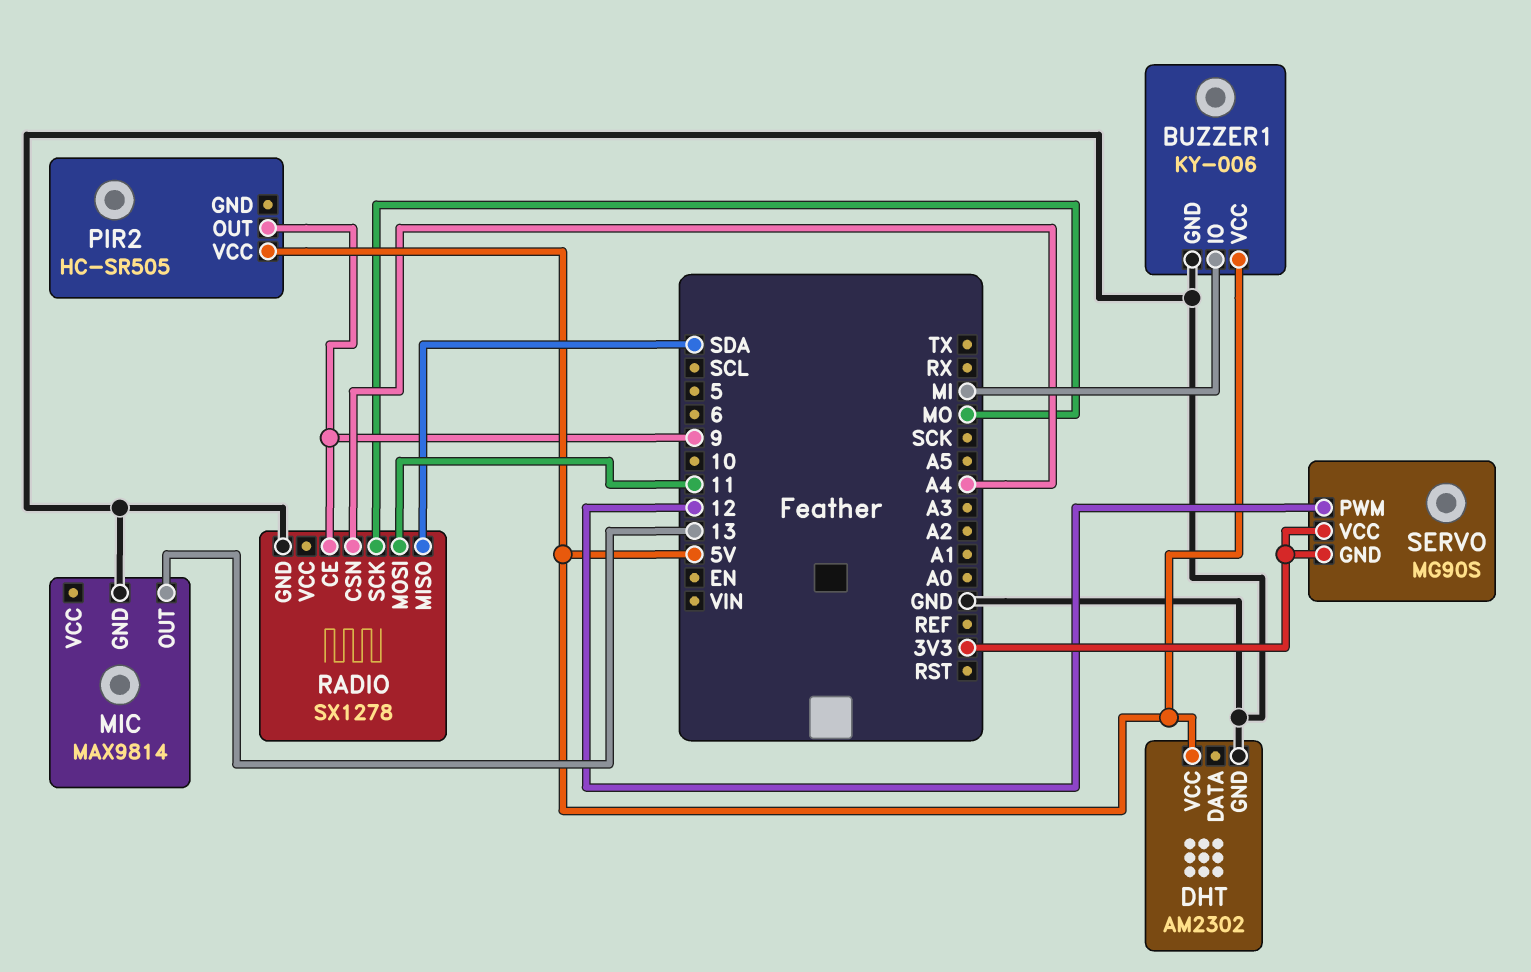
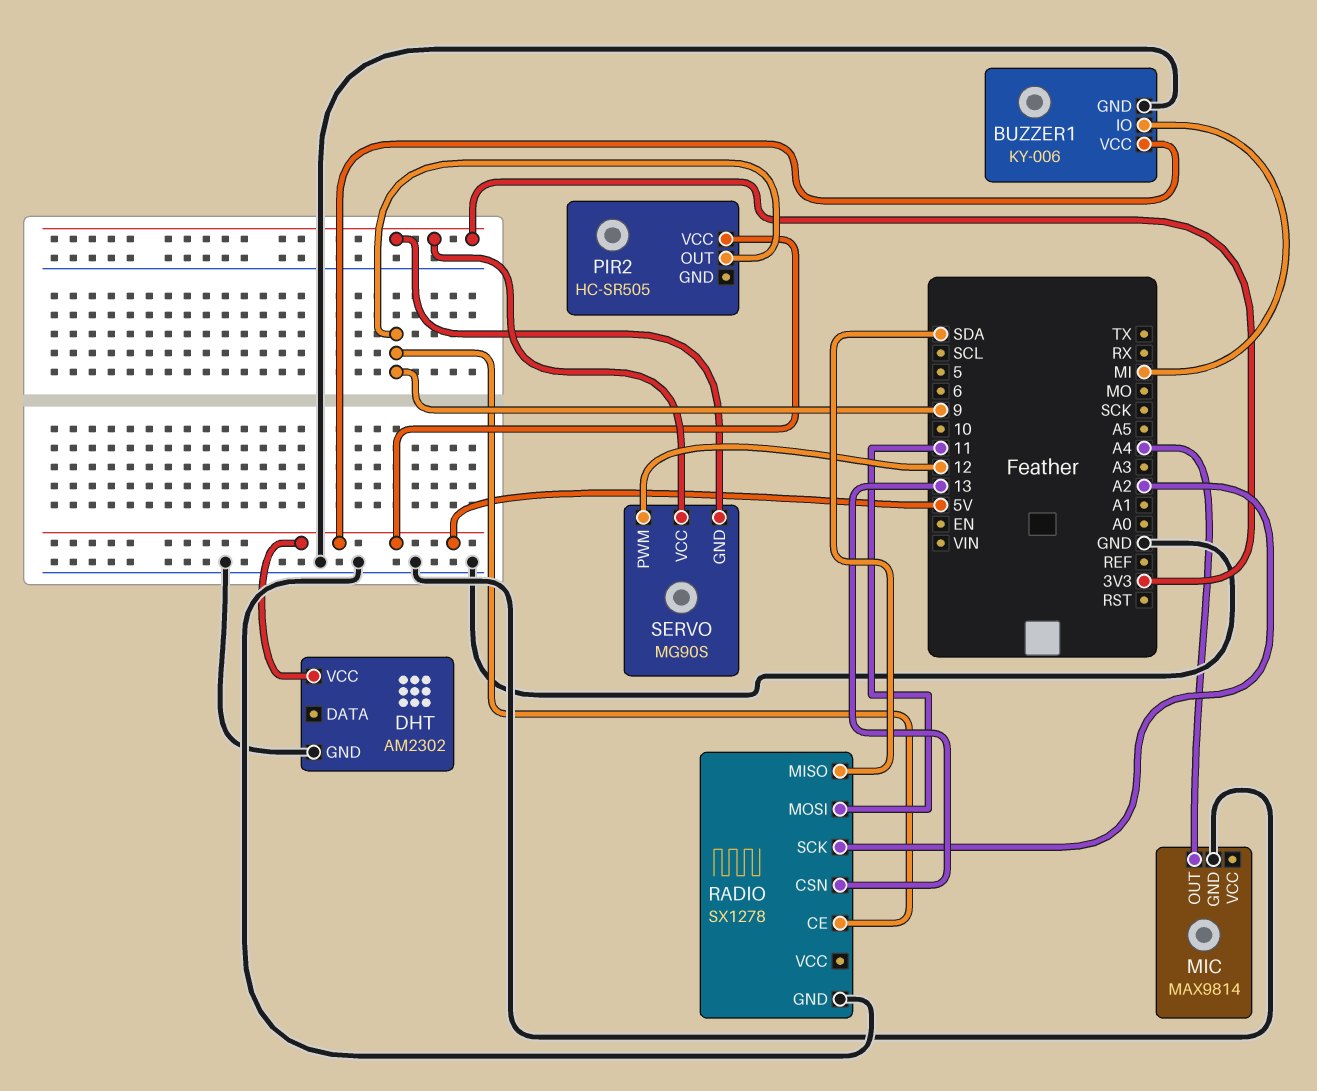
MIC pin OUT: 13 -> A4
RADIO pin CSN: A4 -> 13
RADIO pin SCK: MO -> A2

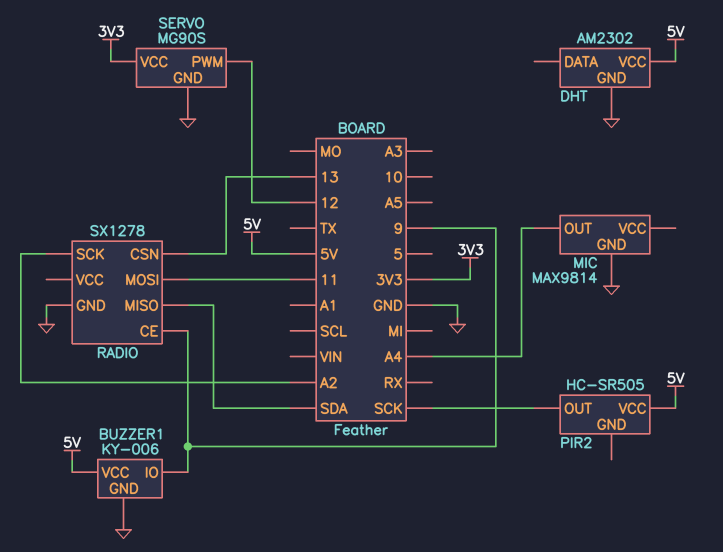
BUZZER1 pin IO: MI -> 9
PIR2 pin OUT: 9 -> SCK
SERVO pin GND: 3V3 -> GND

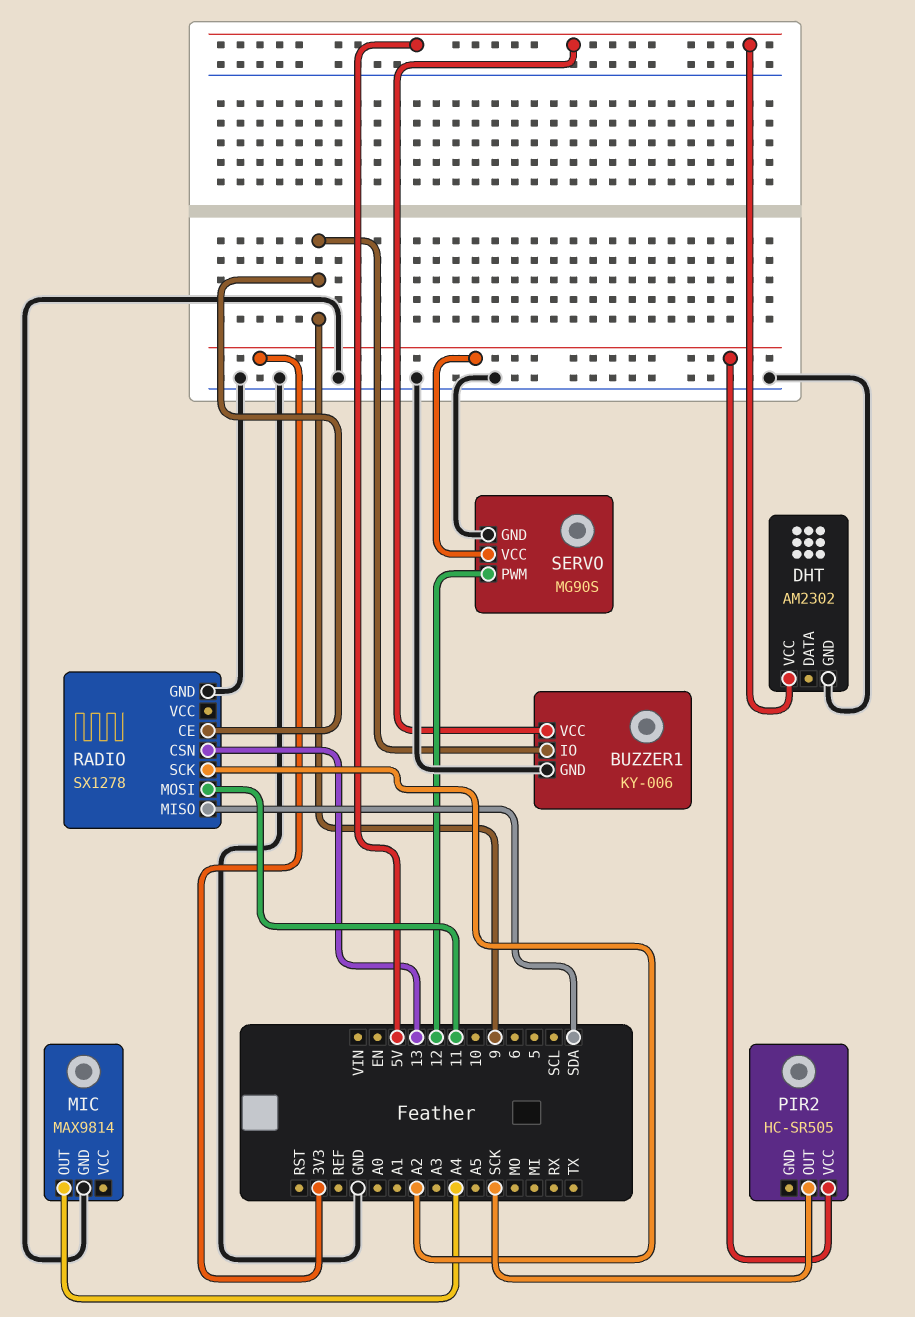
PIR2 pin VCC: 5V -> 3V3

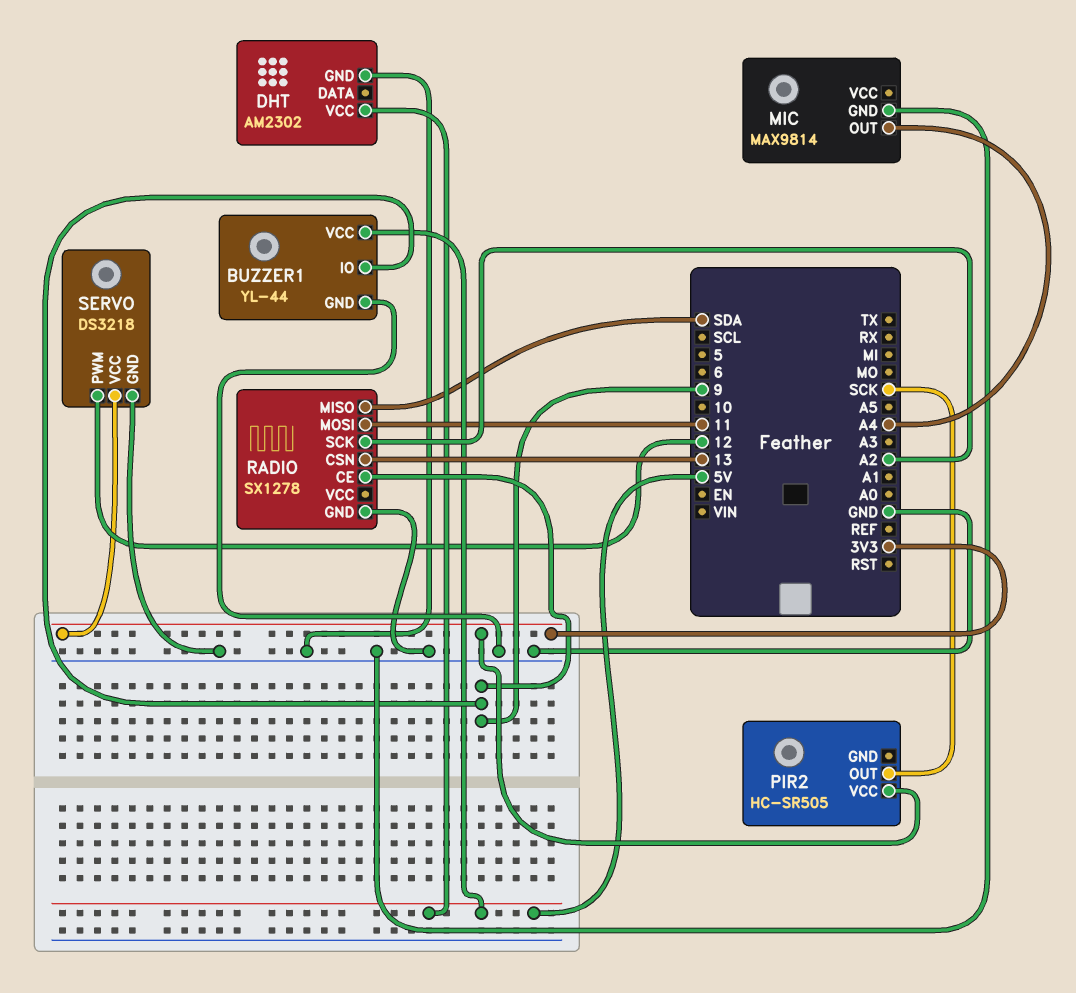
BUZZER1: KY-006 -> YL-44
SERVO: MG90S -> DS3218

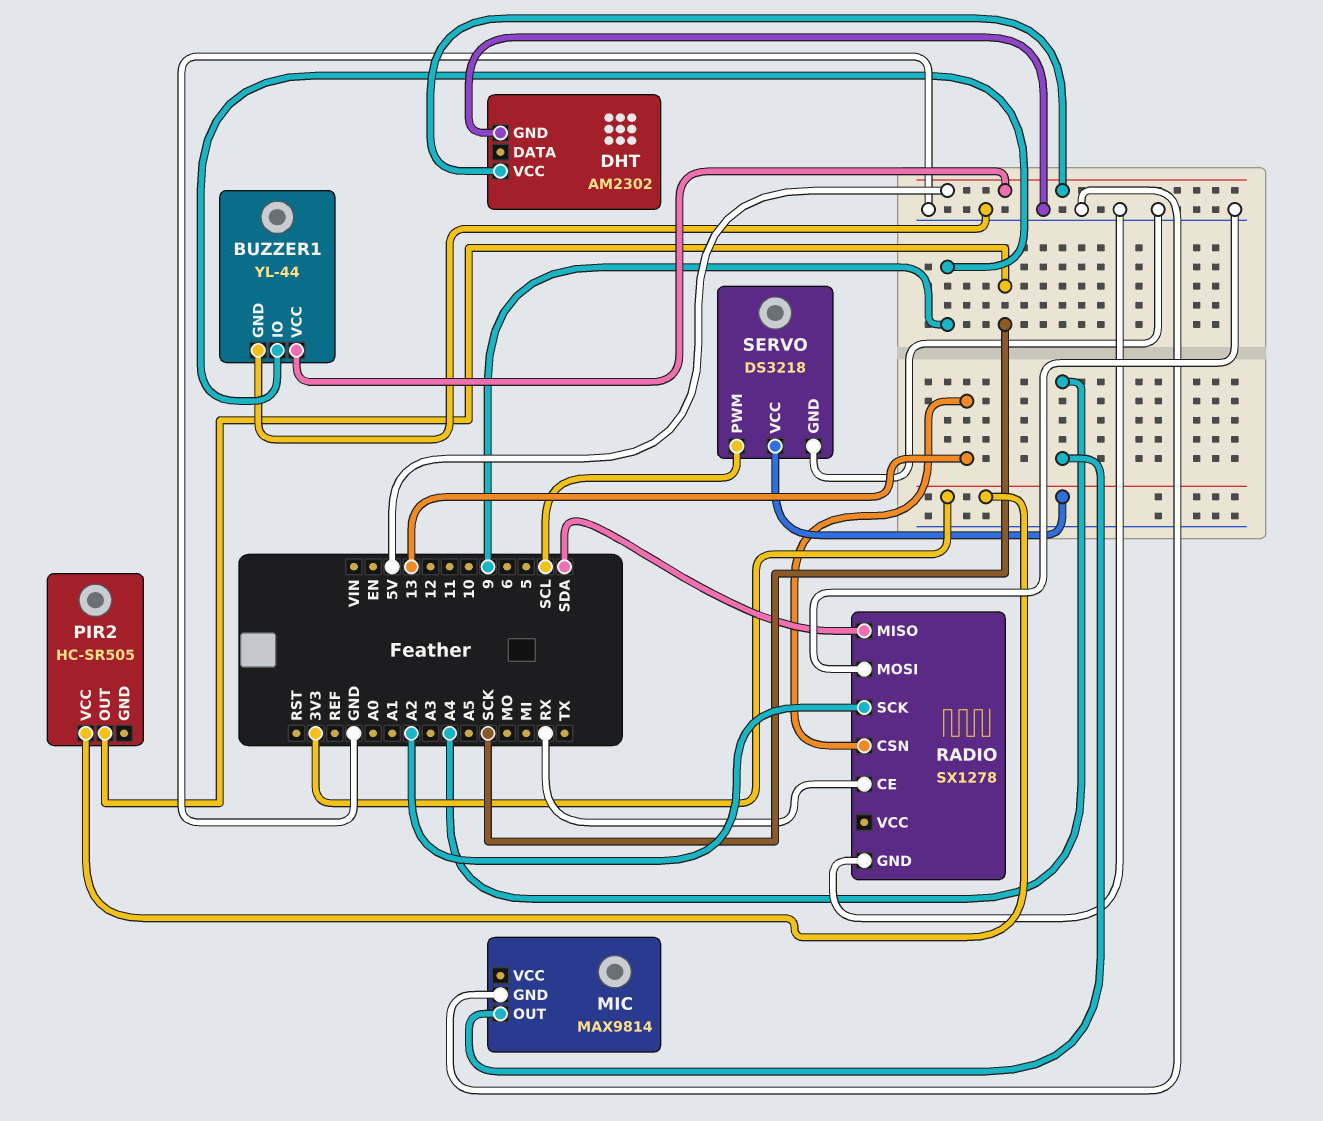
RADIO pin CE: 9 -> RX
RADIO pin MOSI: 11 -> GND
SERVO pin PWM: 12 -> SCL

